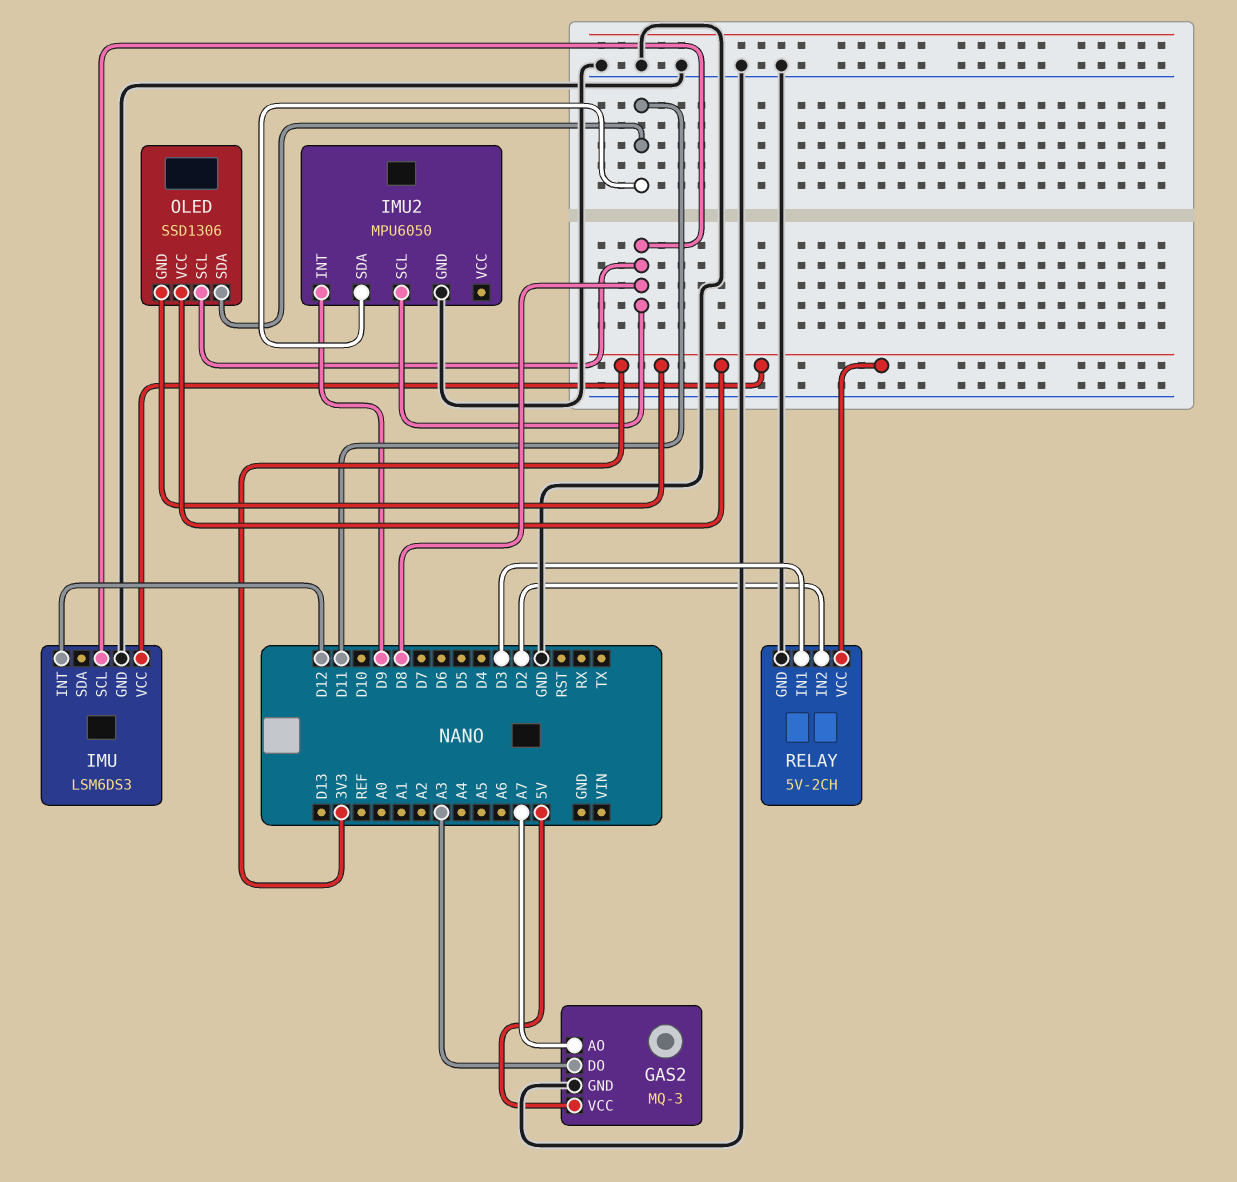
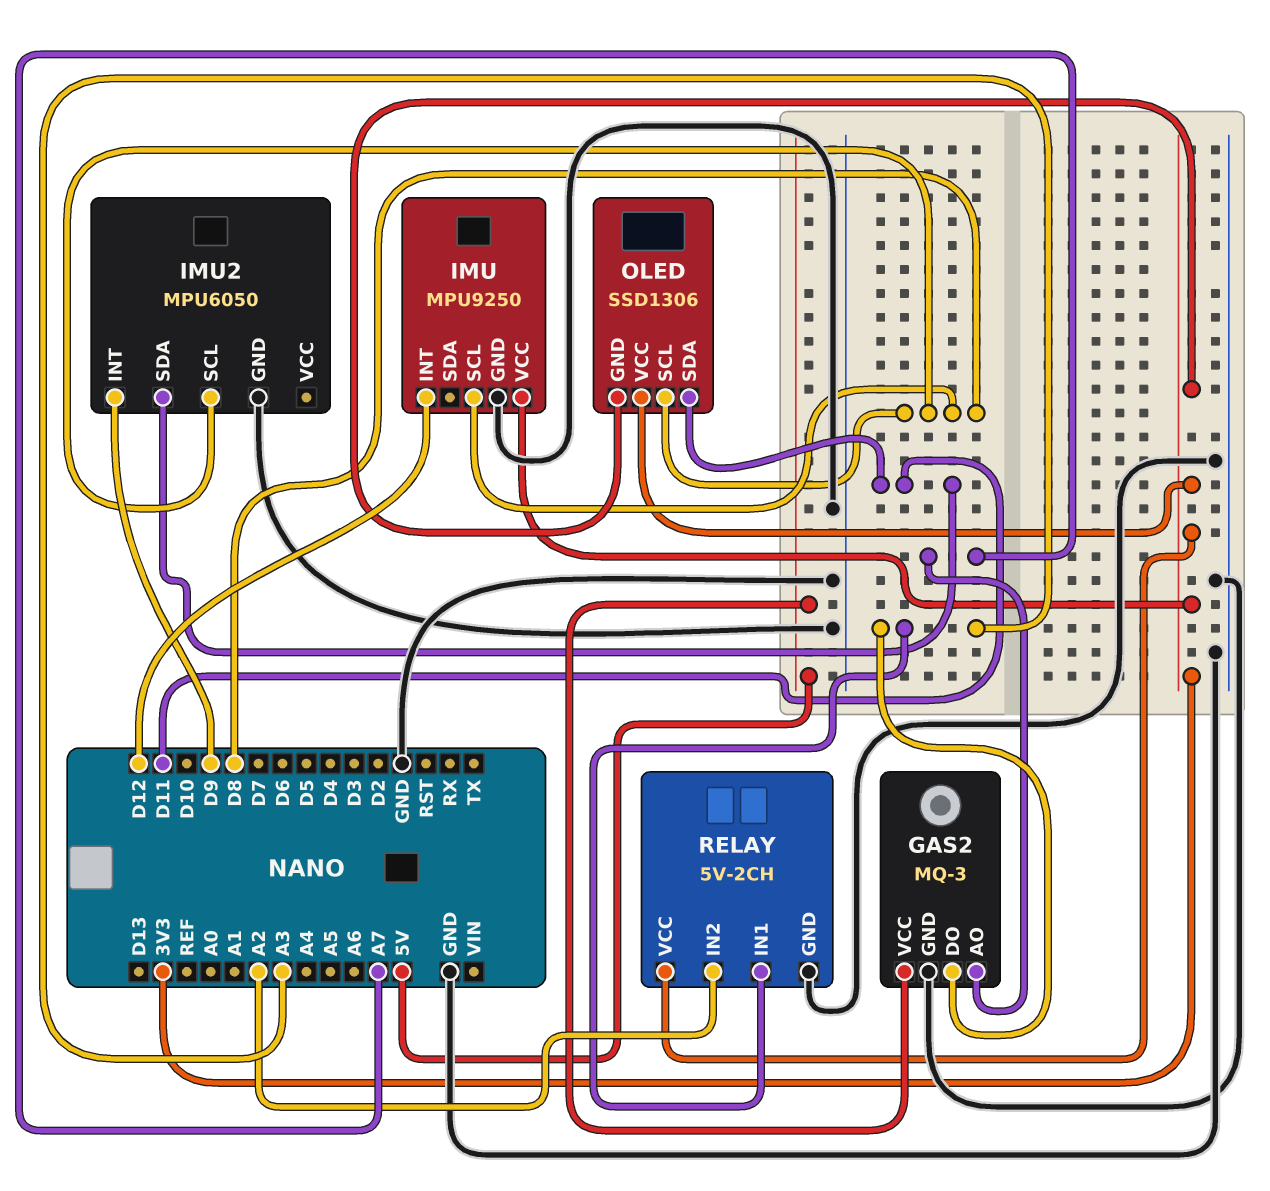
IMU: LSM6DS3 -> MPU9250
RELAY pin IN1: D3 -> A3
RELAY pin IN2: D2 -> A2

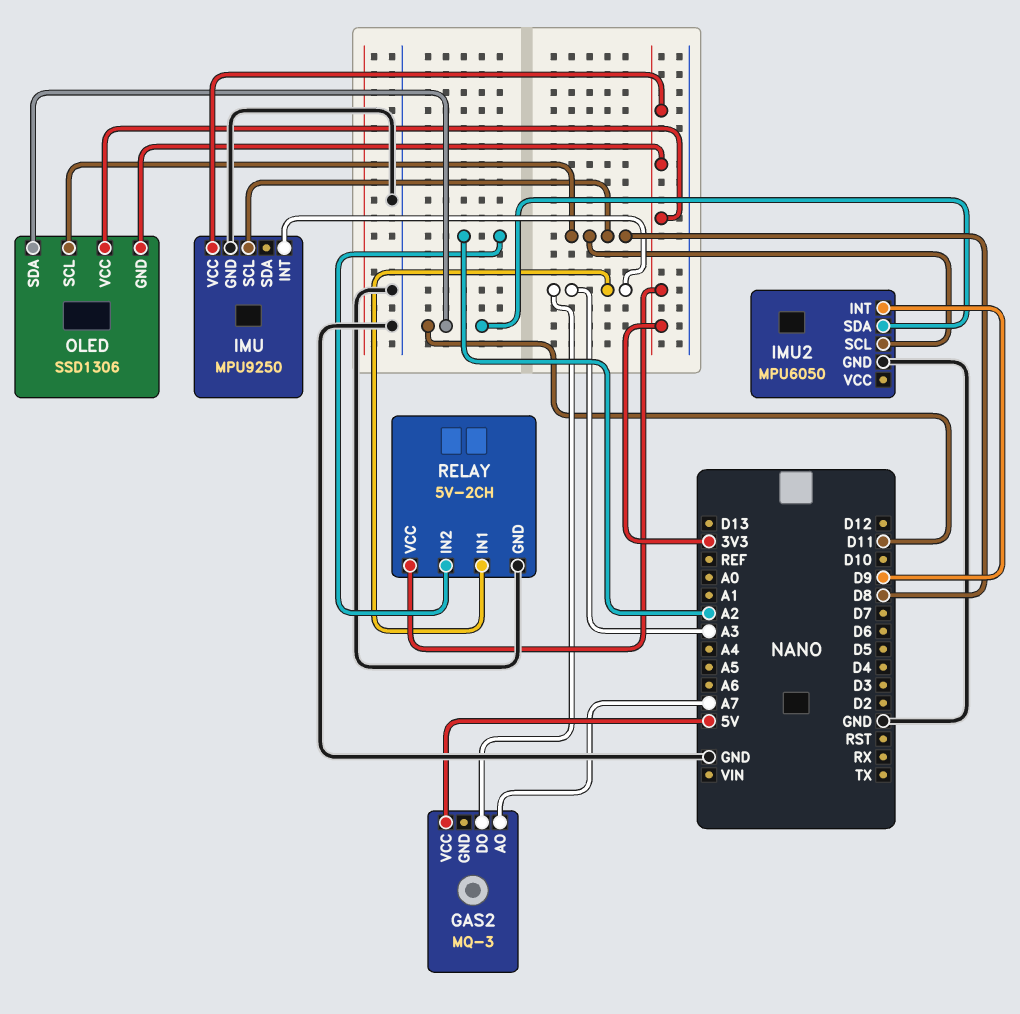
GAS2 pin GND: GND -> none
IMU pin INT: D12 -> A3

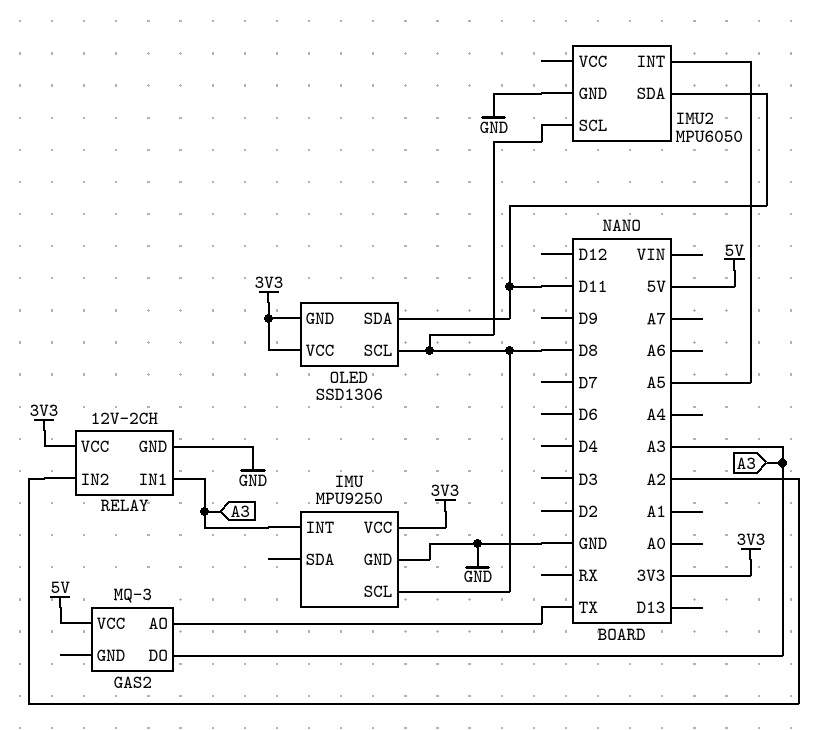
GAS2 pin AO: A7 -> TX
IMU2 pin INT: D9 -> A5
RELAY: 5V-2CH -> 12V-2CH

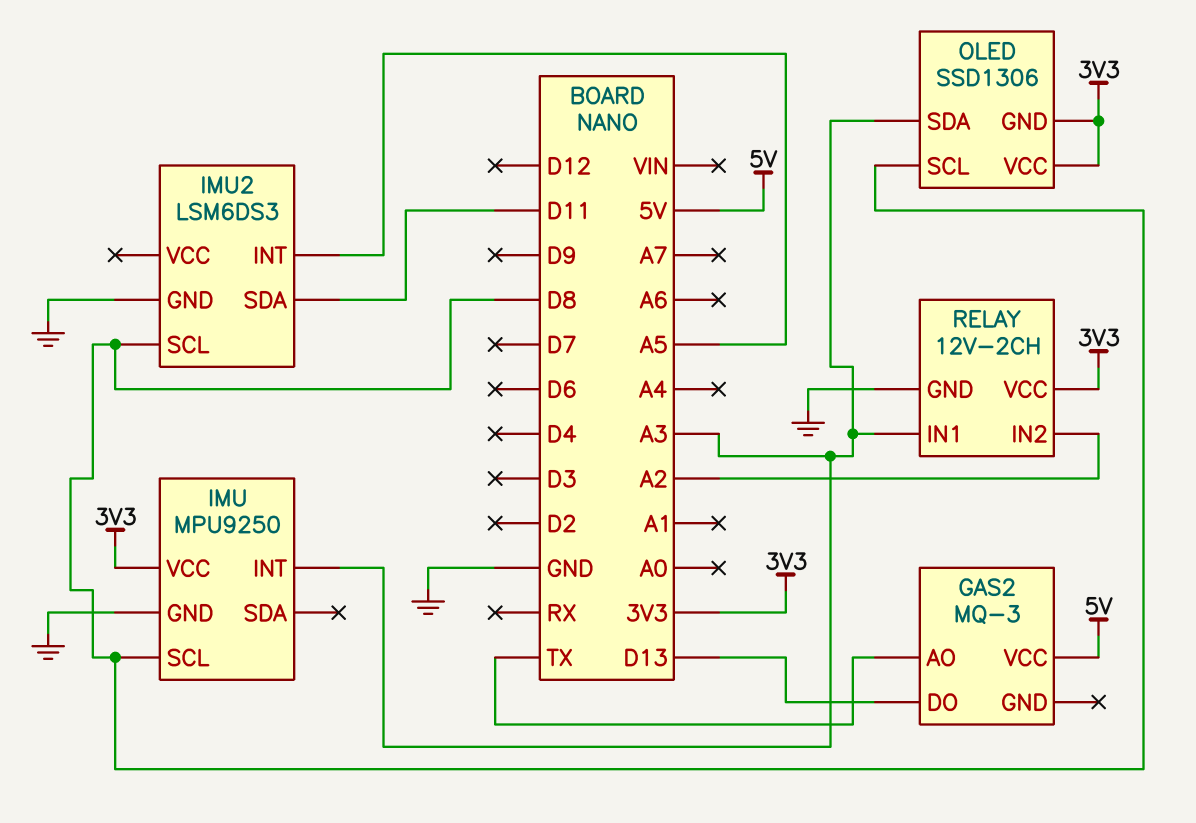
GAS2 pin DO: A3 -> D13
IMU2: MPU6050 -> LSM6DS3
OLED pin SDA: D11 -> A3

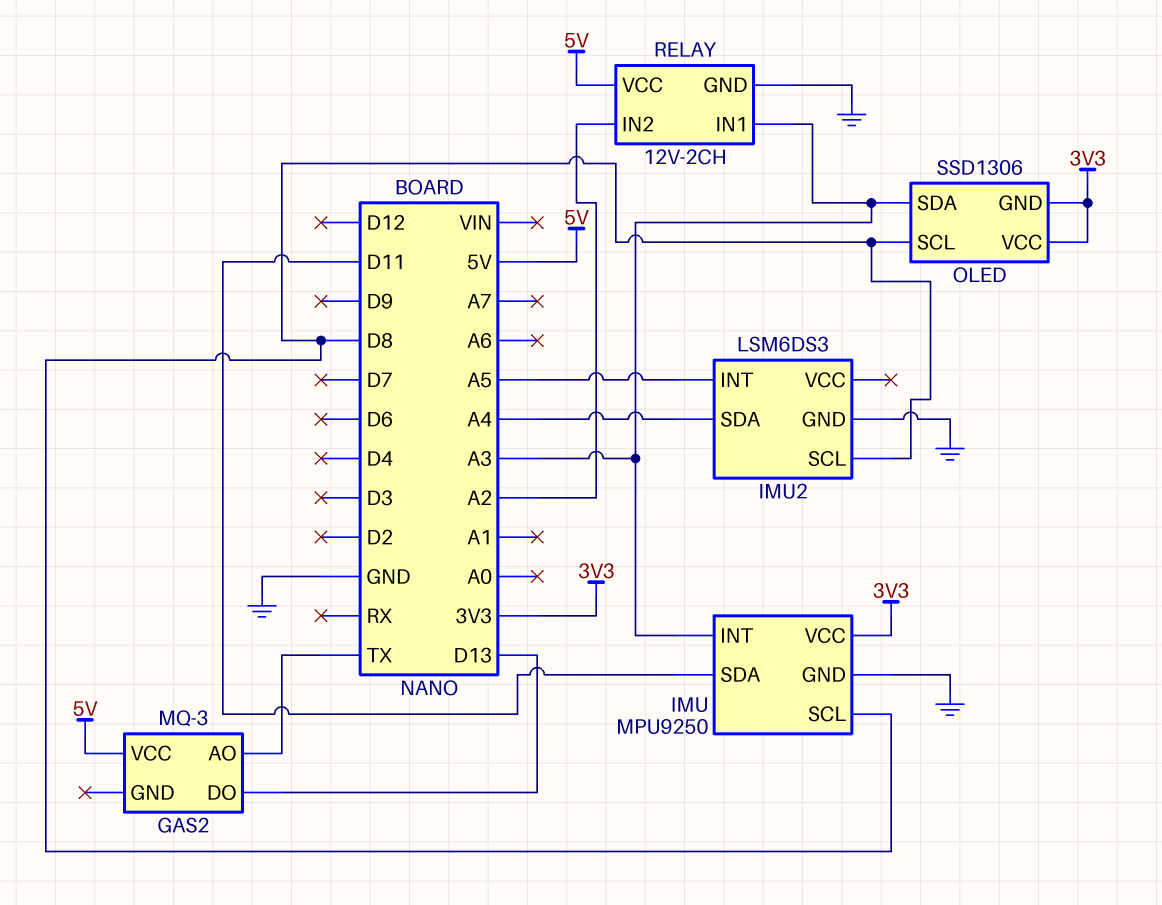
IMU pin SDA: none -> D11
IMU2 pin SDA: D11 -> A4
RELAY pin VCC: 3V3 -> 5V

